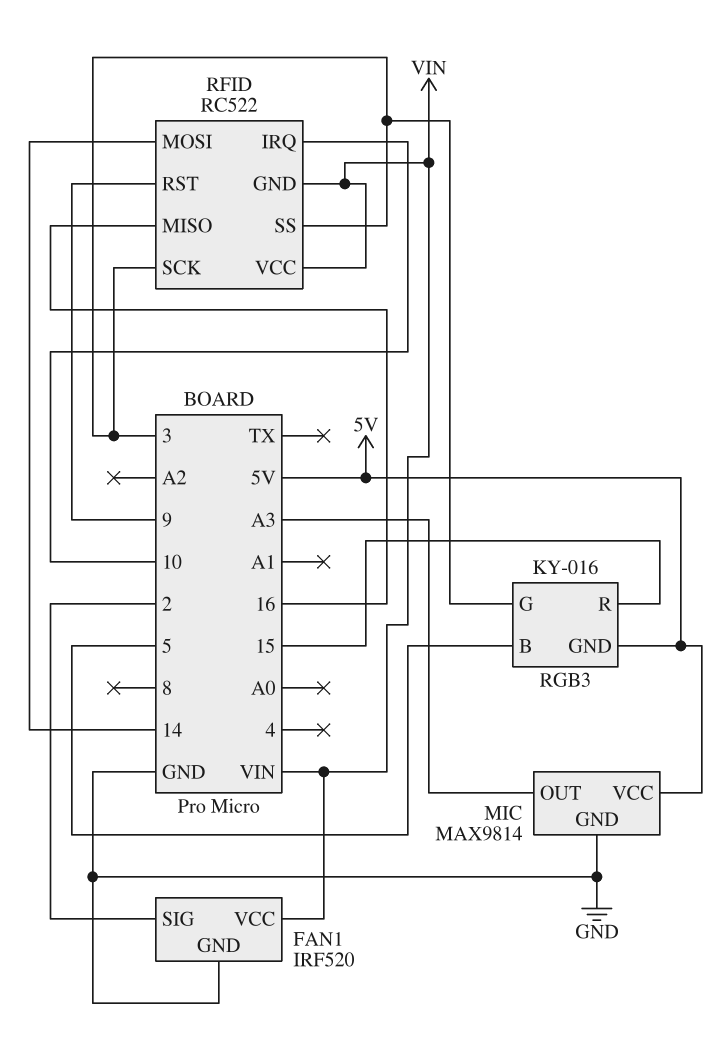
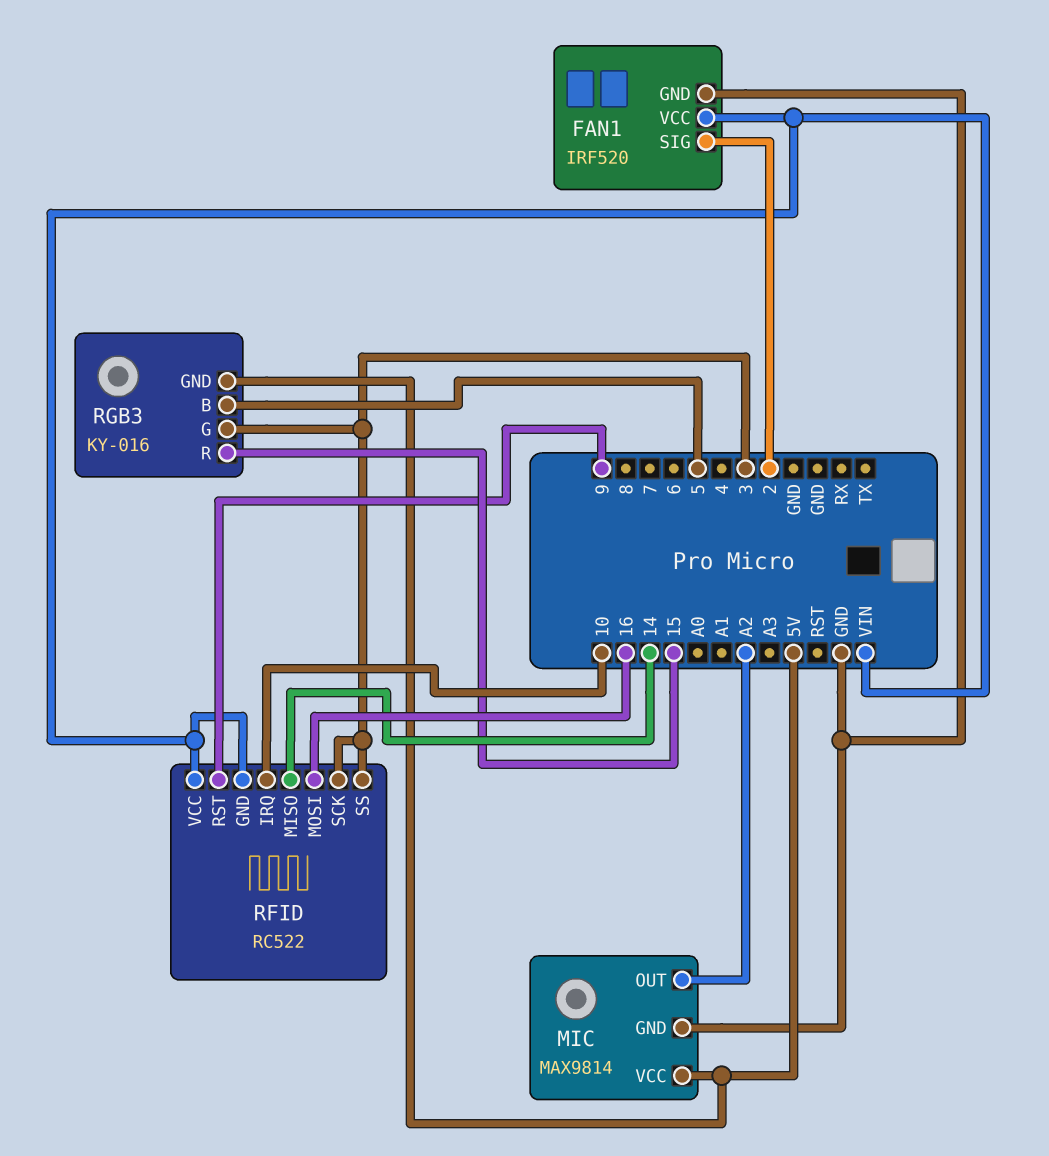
MIC pin OUT: A3 -> A2
RFID pin MISO: 16 -> 14
RFID pin MOSI: 14 -> 16

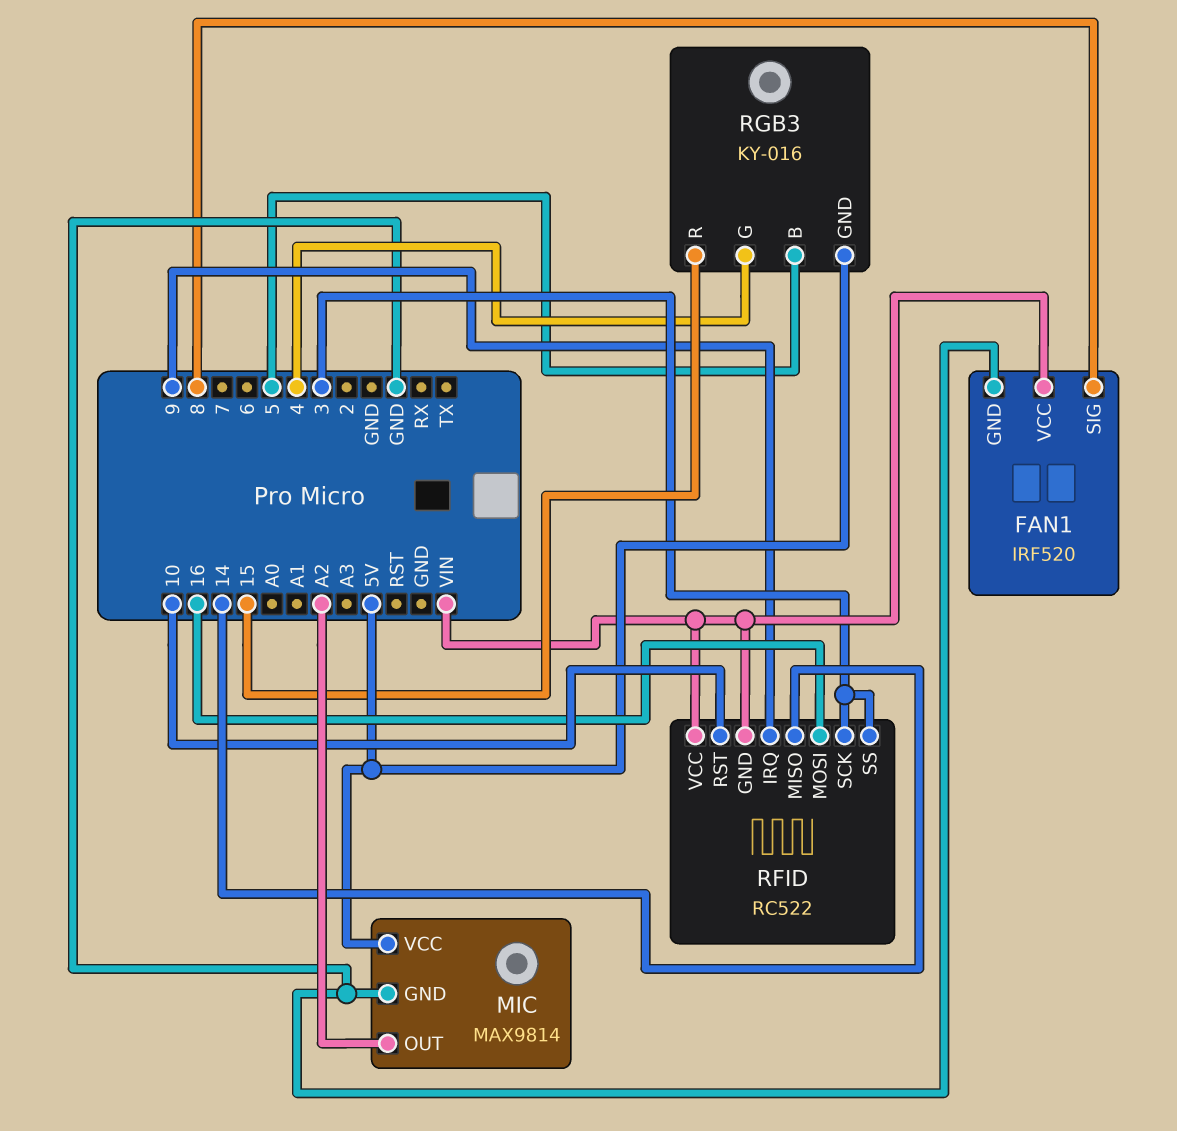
FAN1 pin SIG: 2 -> 8
RFID pin IRQ: 10 -> 9
RFID pin RST: 9 -> 10
RGB3 pin G: 3 -> 4

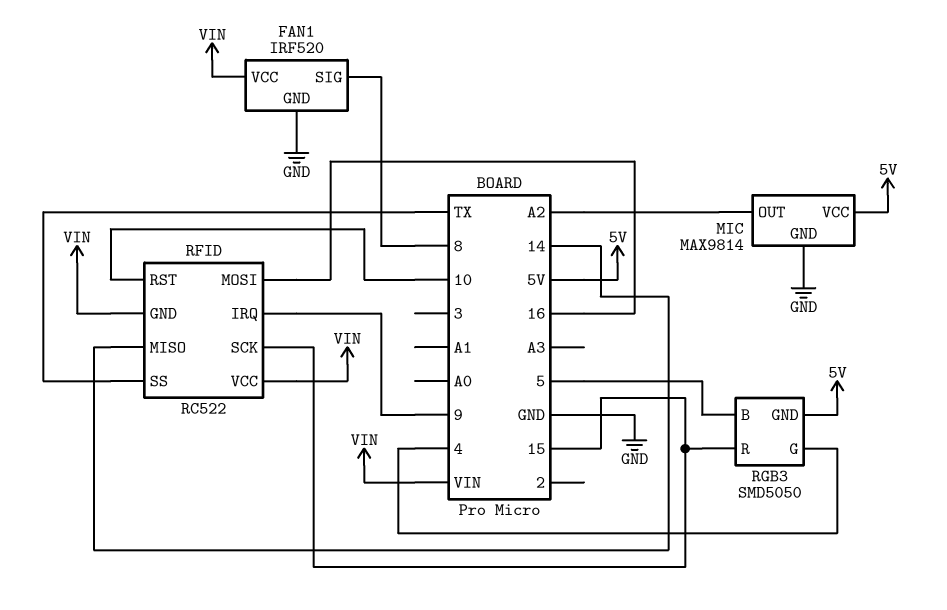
RFID pin SCK: 3 -> 15
RFID pin SS: 3 -> TX
RGB3: KY-016 -> SMD5050

